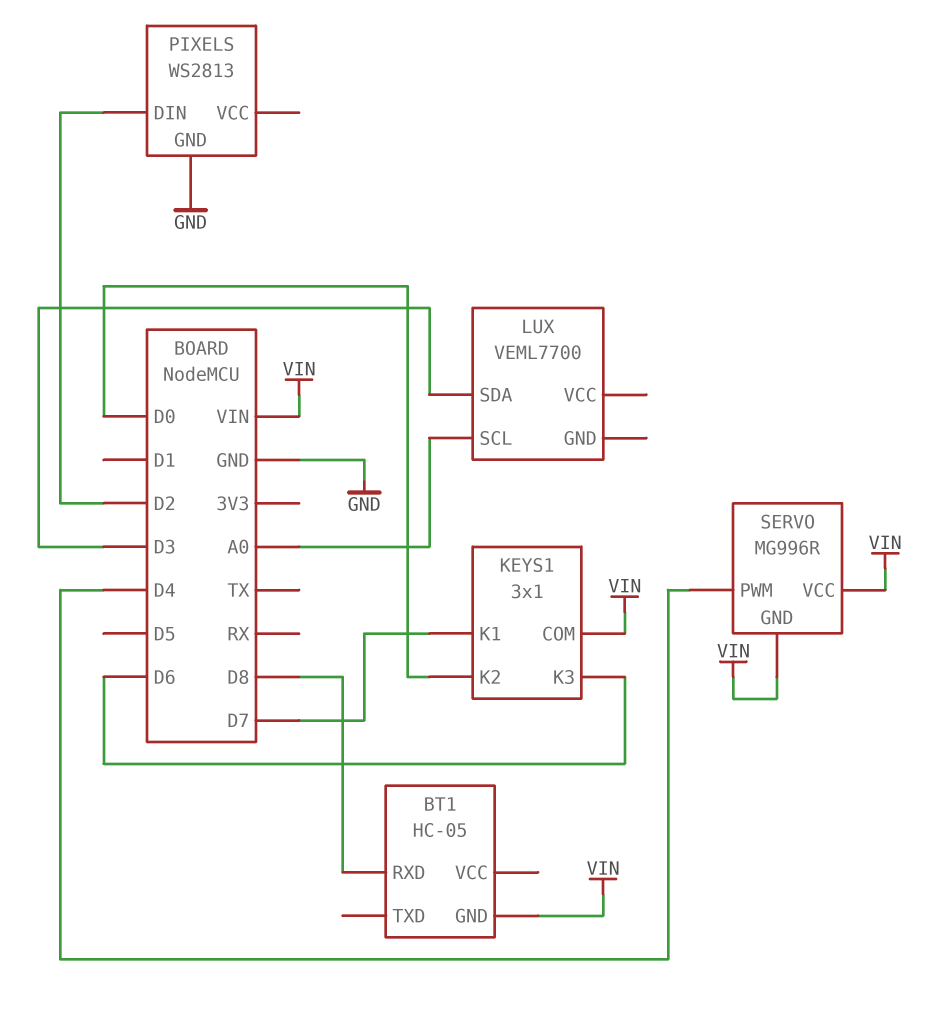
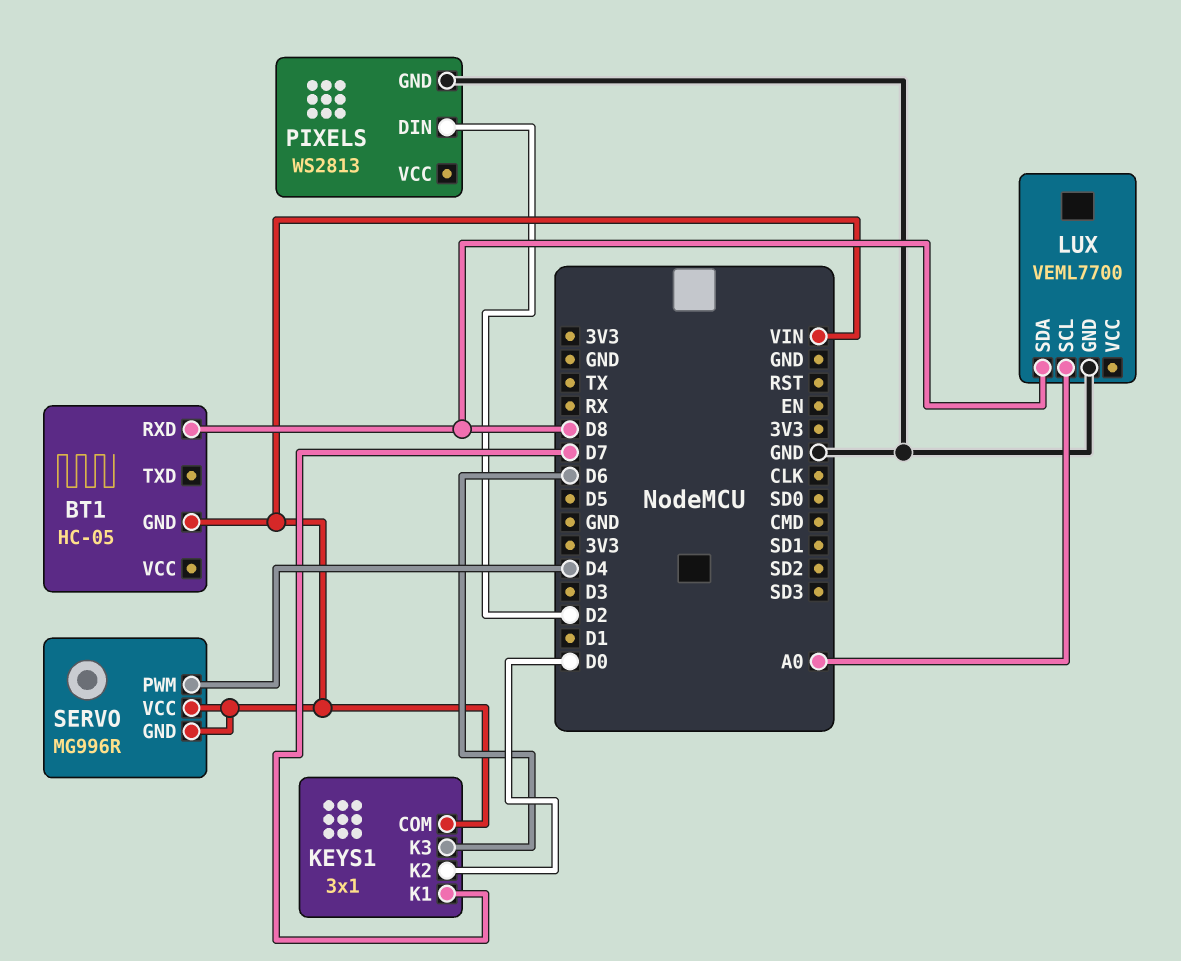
LUX pin GND: none -> GND
LUX pin SDA: D3 -> D8

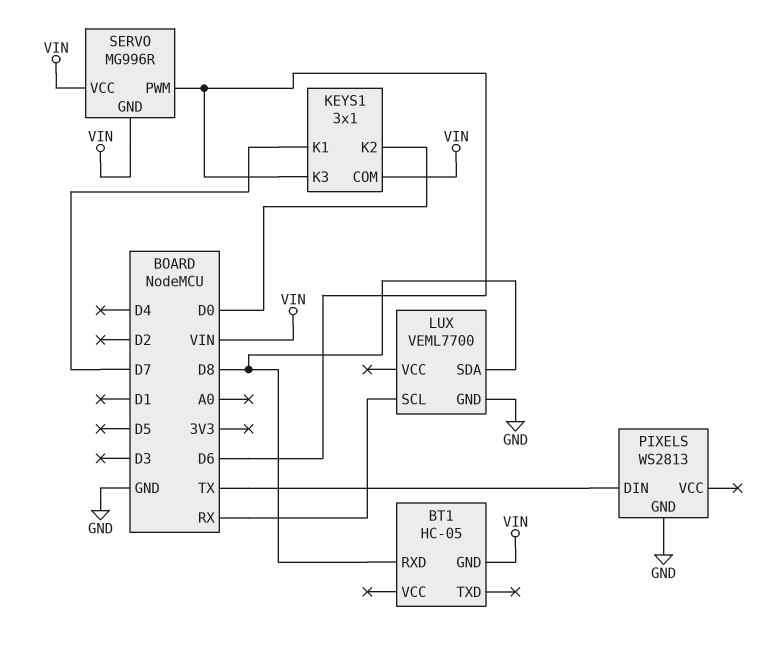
LUX pin SCL: A0 -> RX
PIXELS pin DIN: D2 -> TX
SERVO pin PWM: D4 -> D6

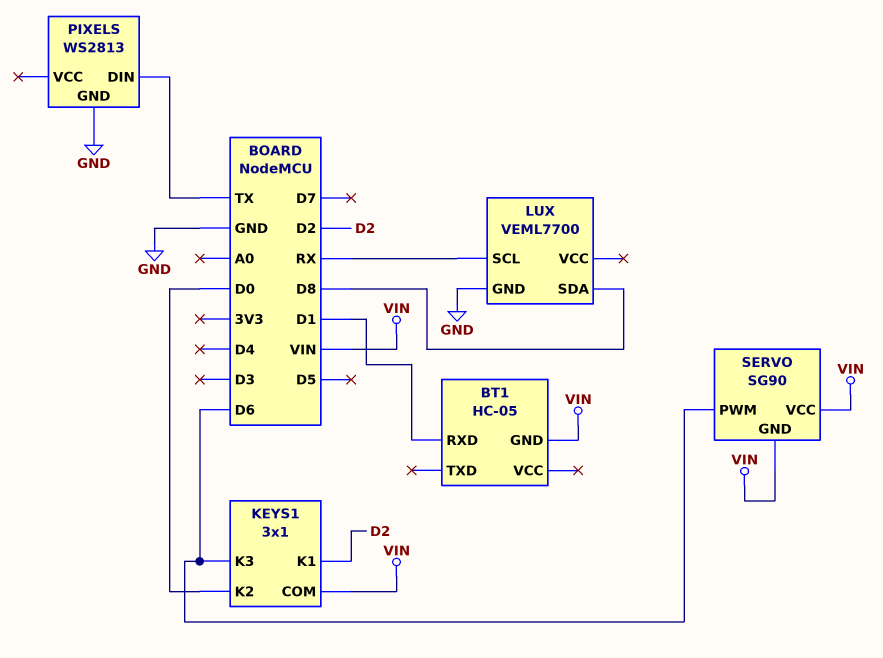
BT1 pin RXD: D8 -> D1
KEYS1 pin K1: D7 -> D2
SERVO: MG996R -> SG90

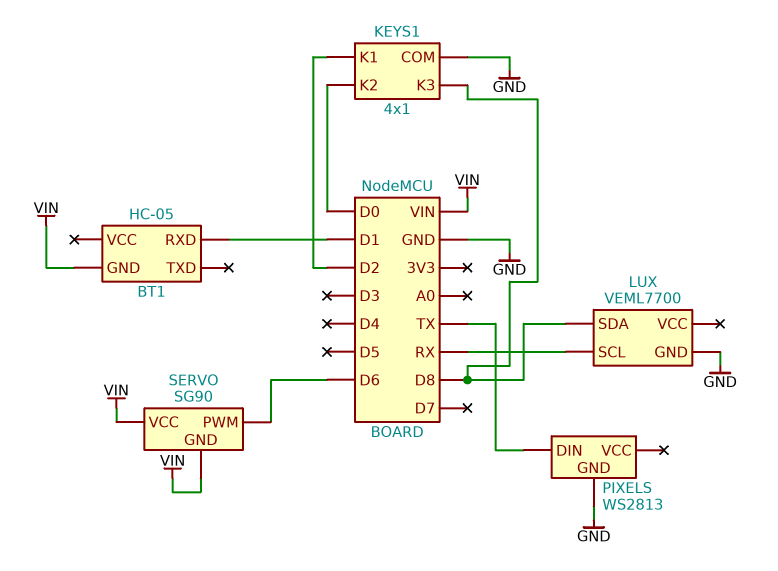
KEYS1: 3x1 -> 4x1
KEYS1 pin COM: VIN -> GND
KEYS1 pin K3: D6 -> D8

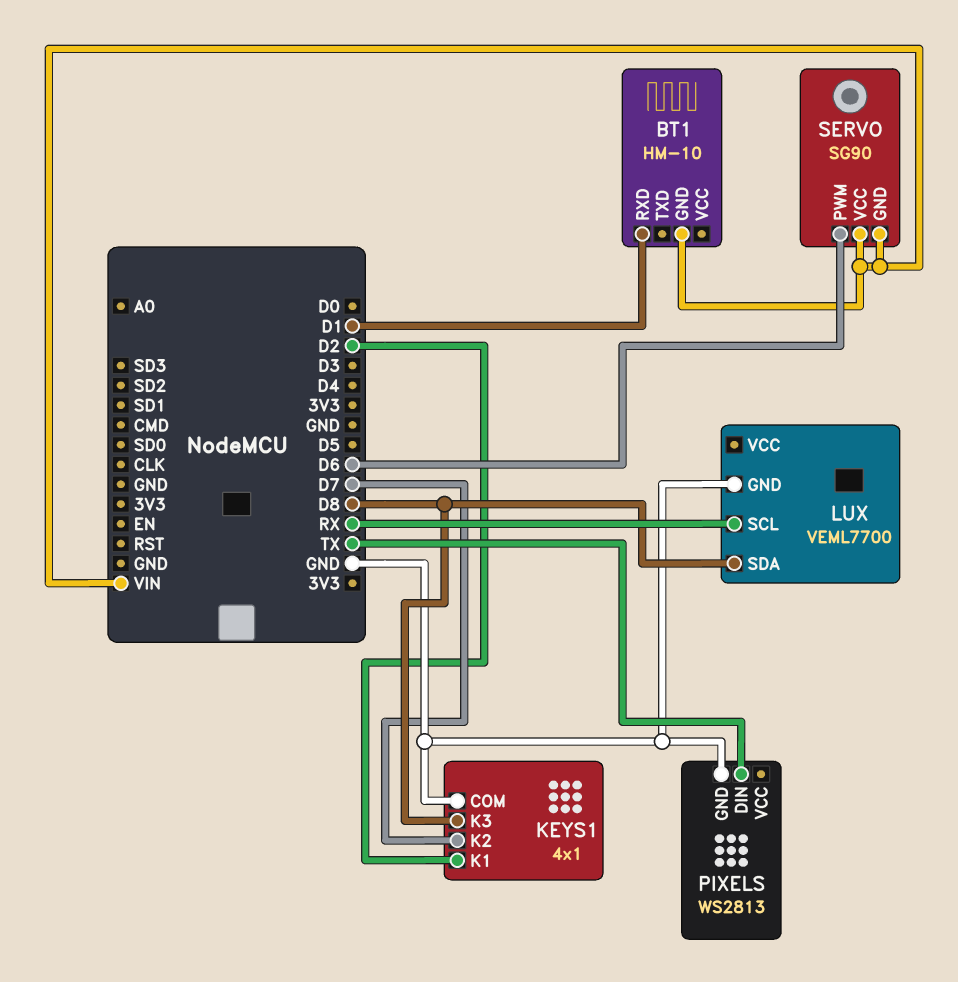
BT1: HC-05 -> HM-10
KEYS1 pin K2: D0 -> D7

